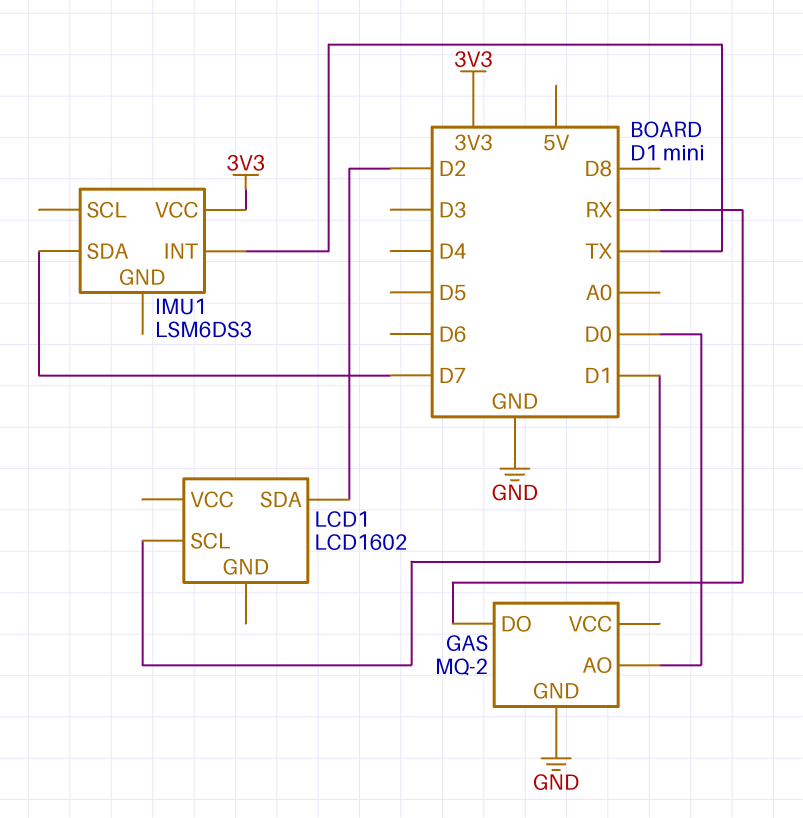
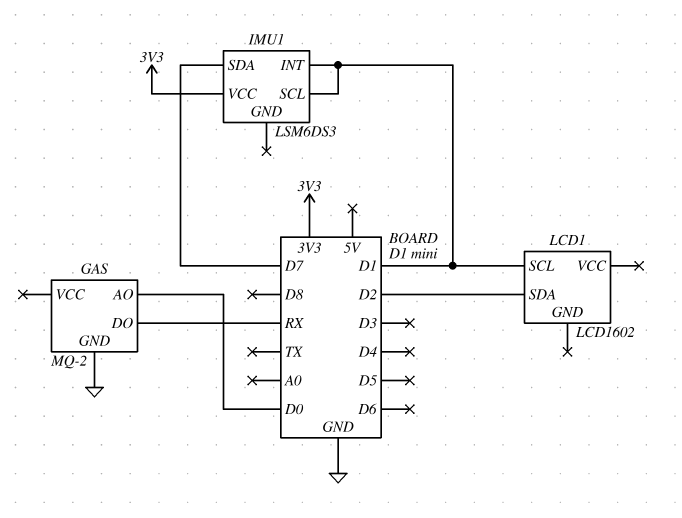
IMU1 pin INT: TX -> D1
IMU1 pin SCL: none -> D1

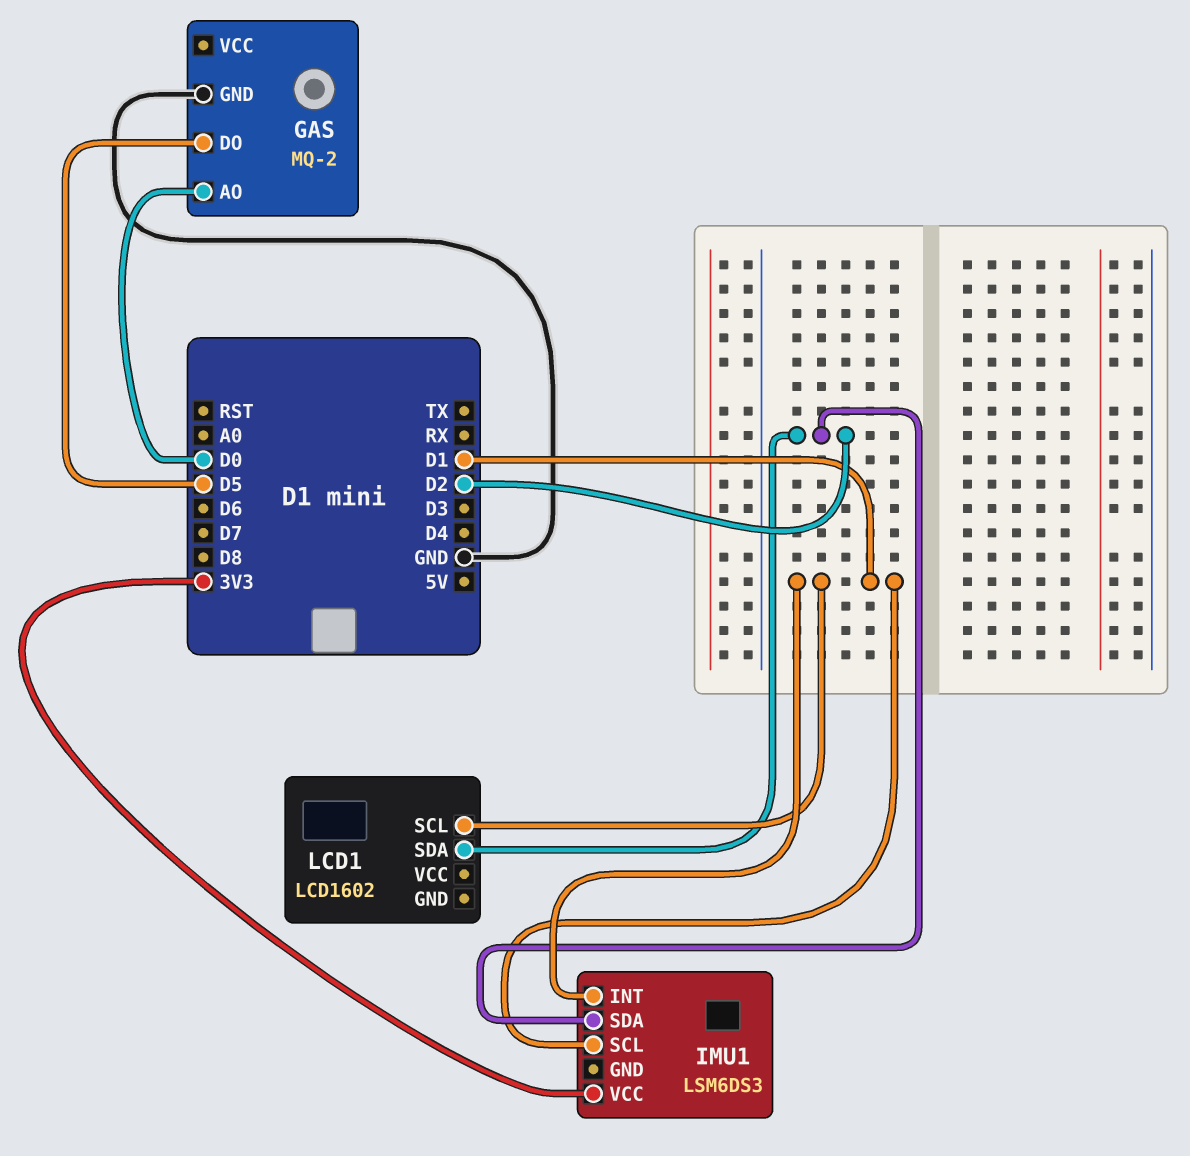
GAS pin DO: RX -> D5
IMU1 pin SDA: D7 -> D2

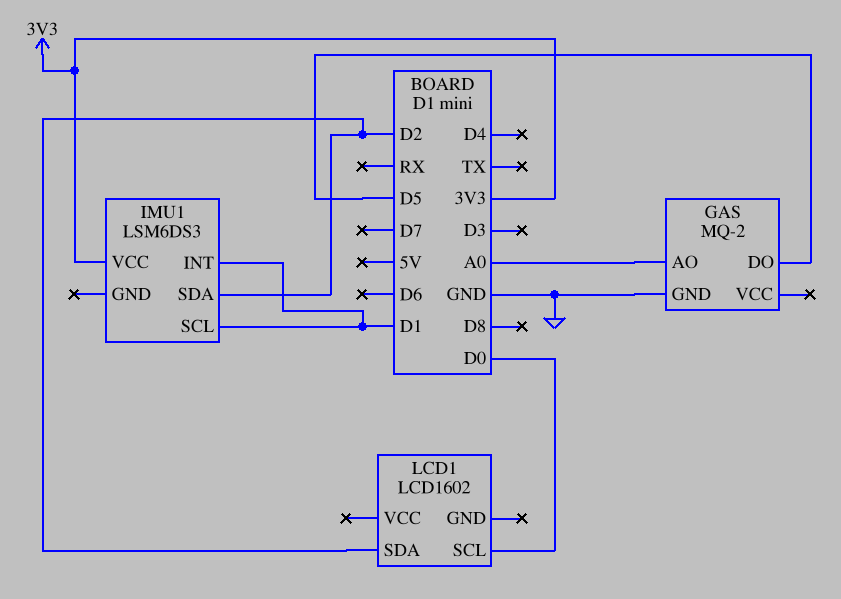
GAS pin AO: D0 -> A0
LCD1 pin SCL: D1 -> D0

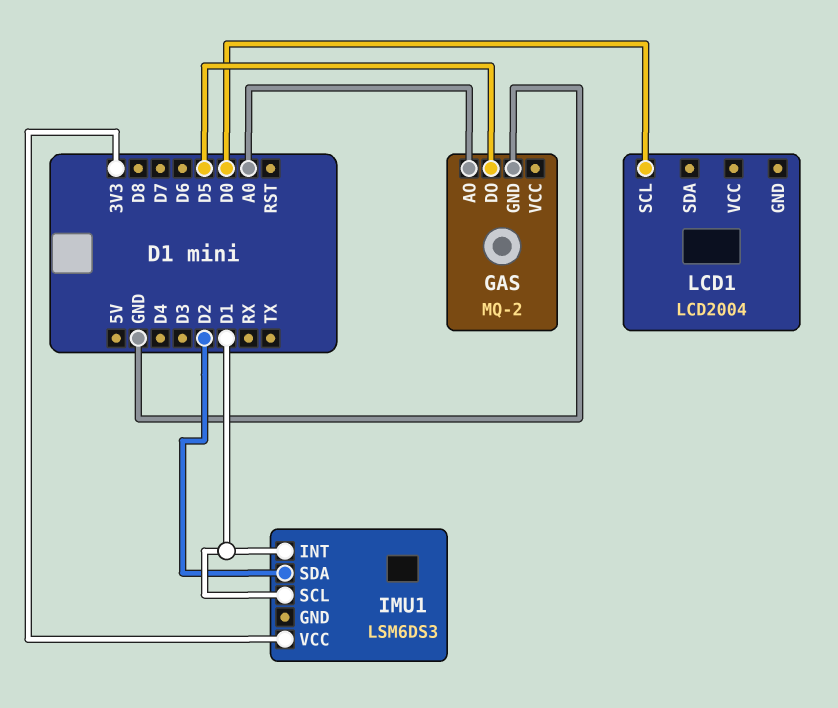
LCD1: LCD1602 -> LCD2004
LCD1 pin SDA: D2 -> none

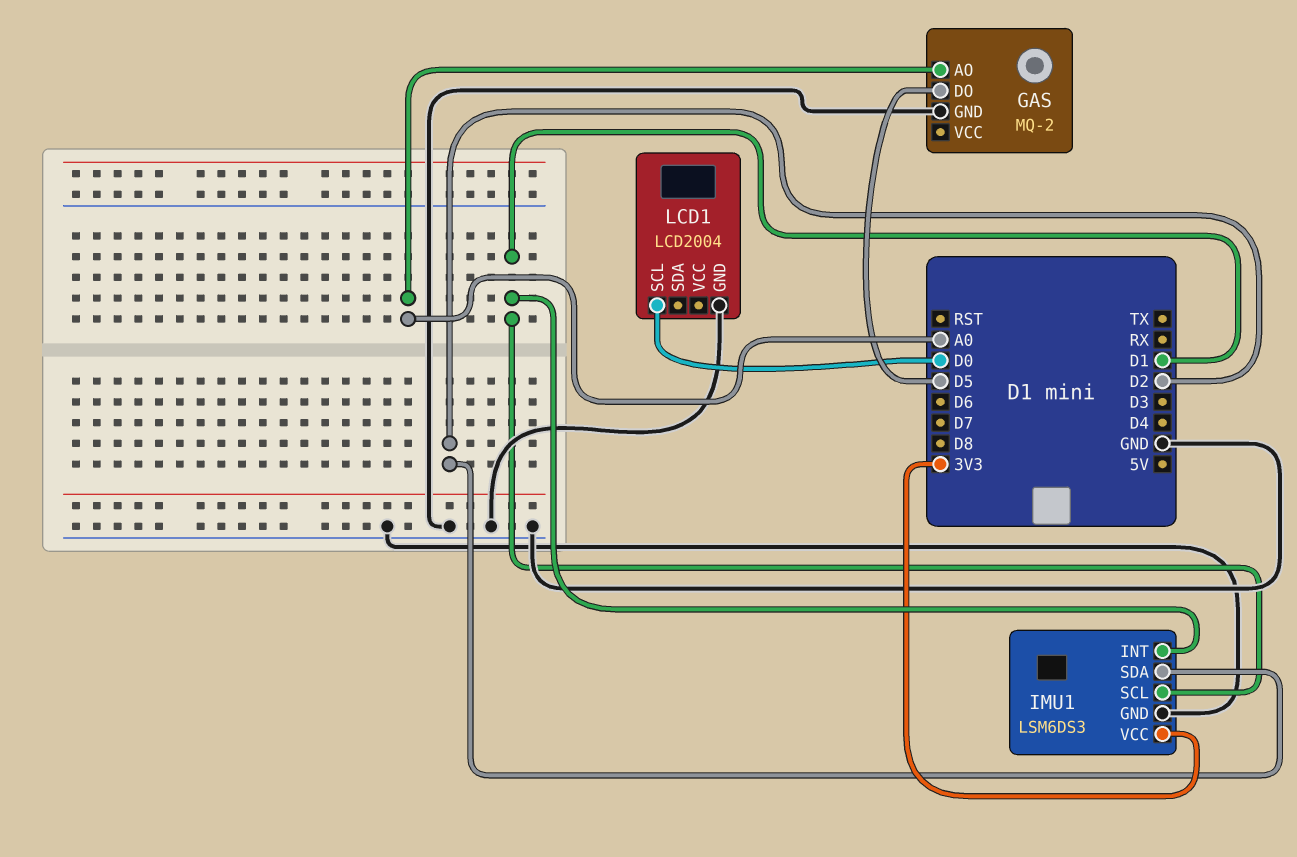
IMU1 pin GND: none -> GND
LCD1 pin GND: none -> GND

